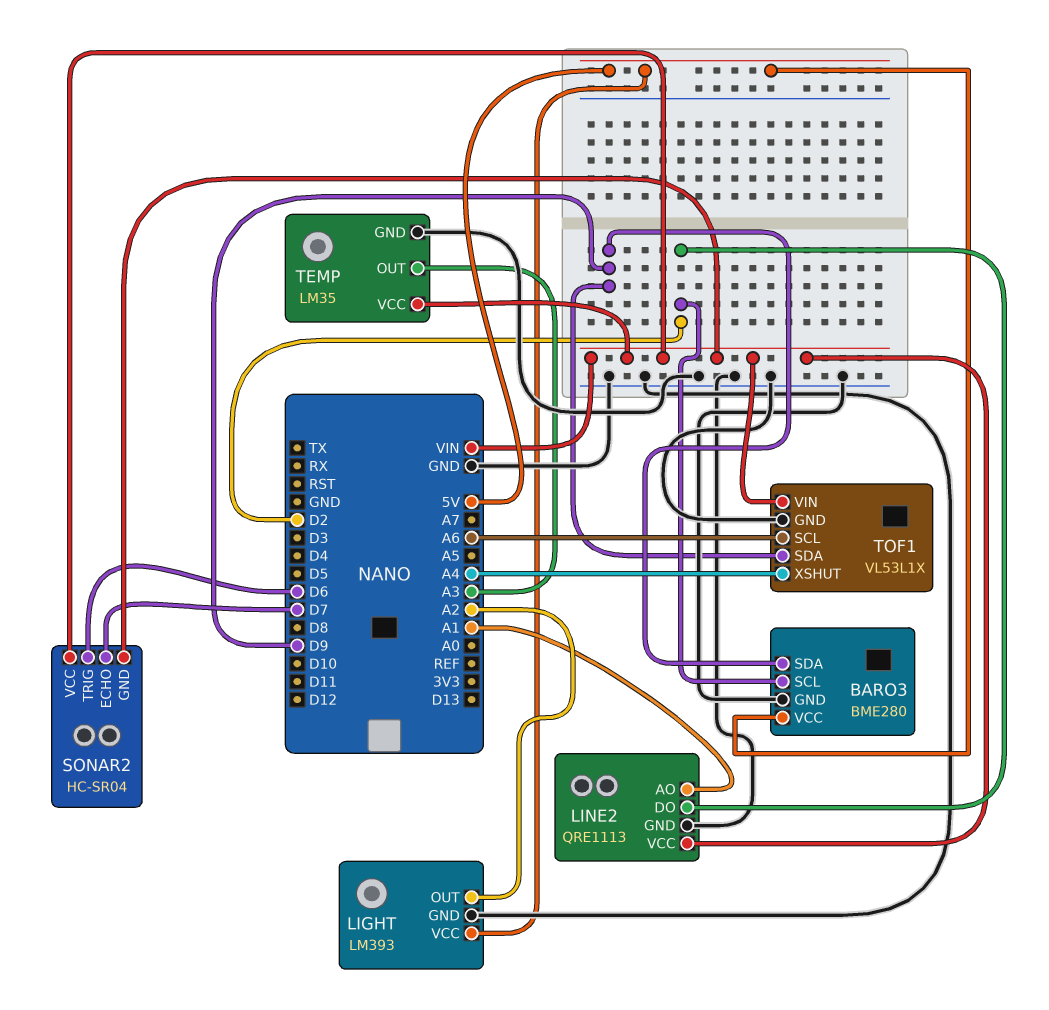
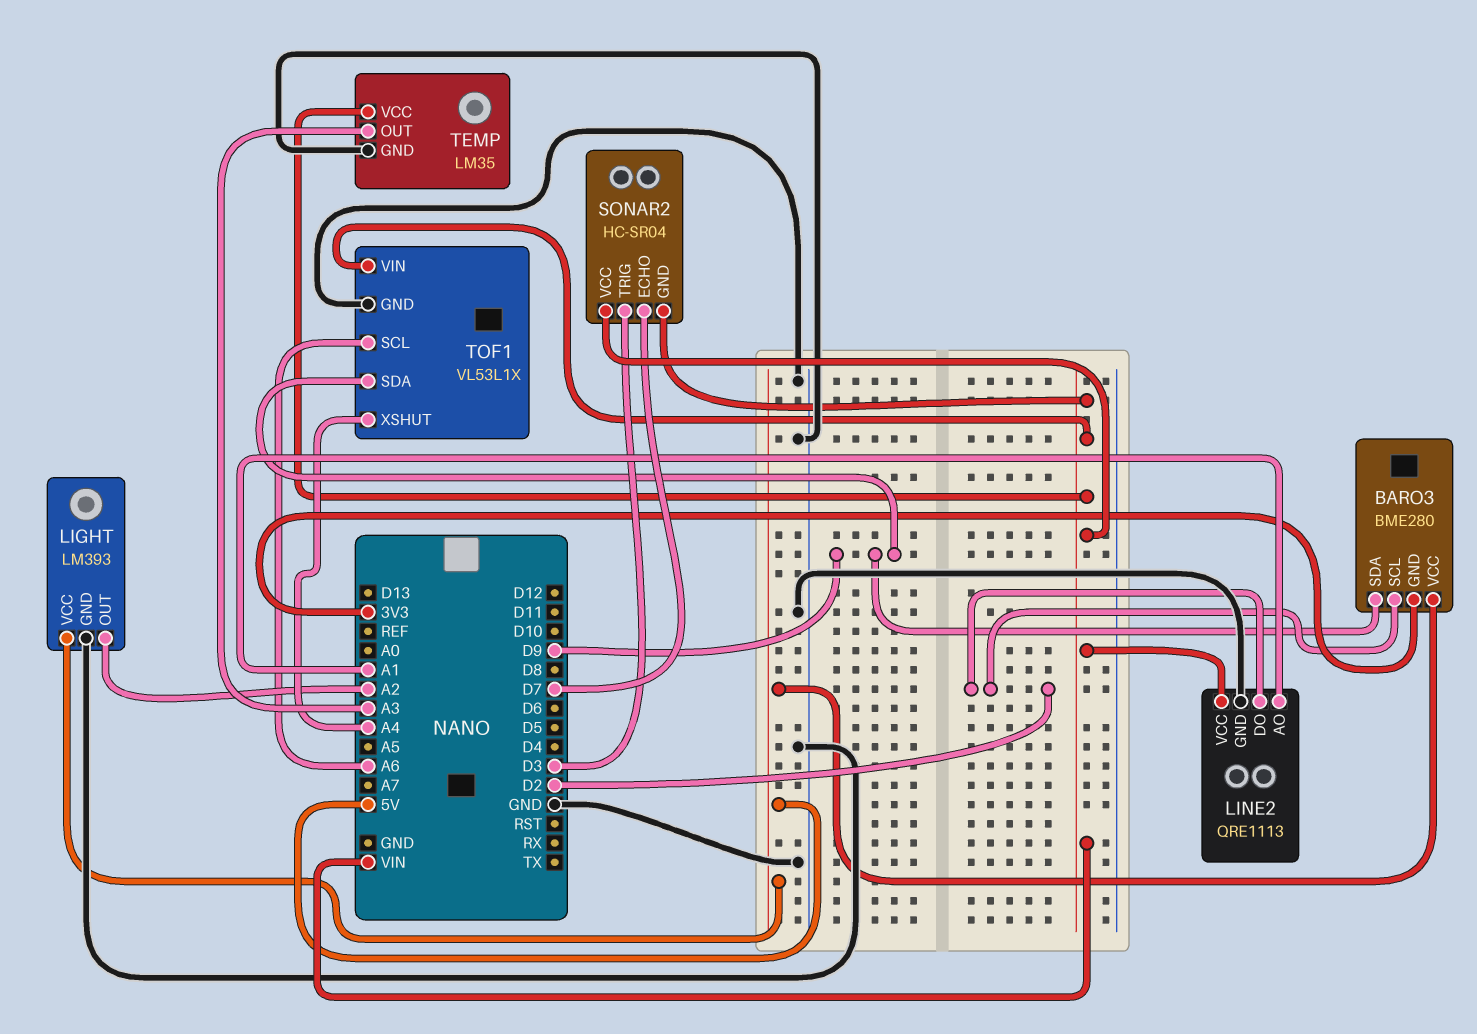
BARO3 pin GND: GND -> 3V3
SONAR2 pin TRIG: D6 -> D3

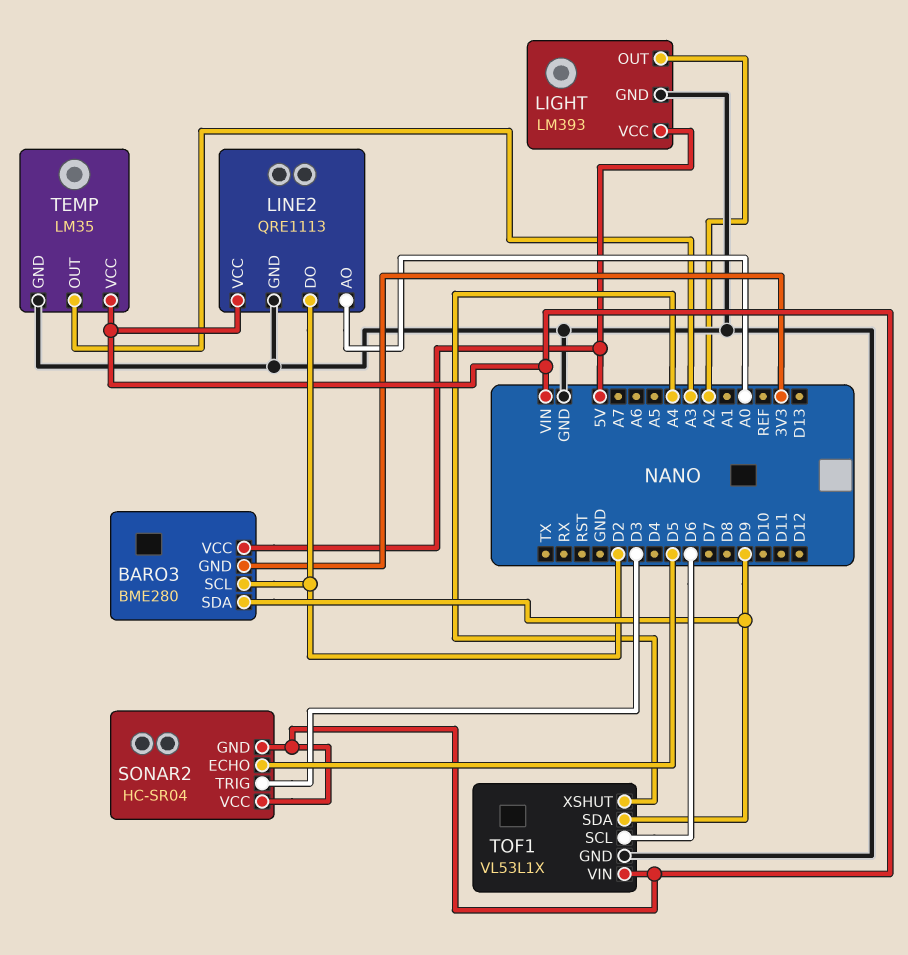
LINE2 pin AO: A1 -> A0
SONAR2 pin ECHO: D7 -> D5
TOF1 pin SCL: A6 -> D6

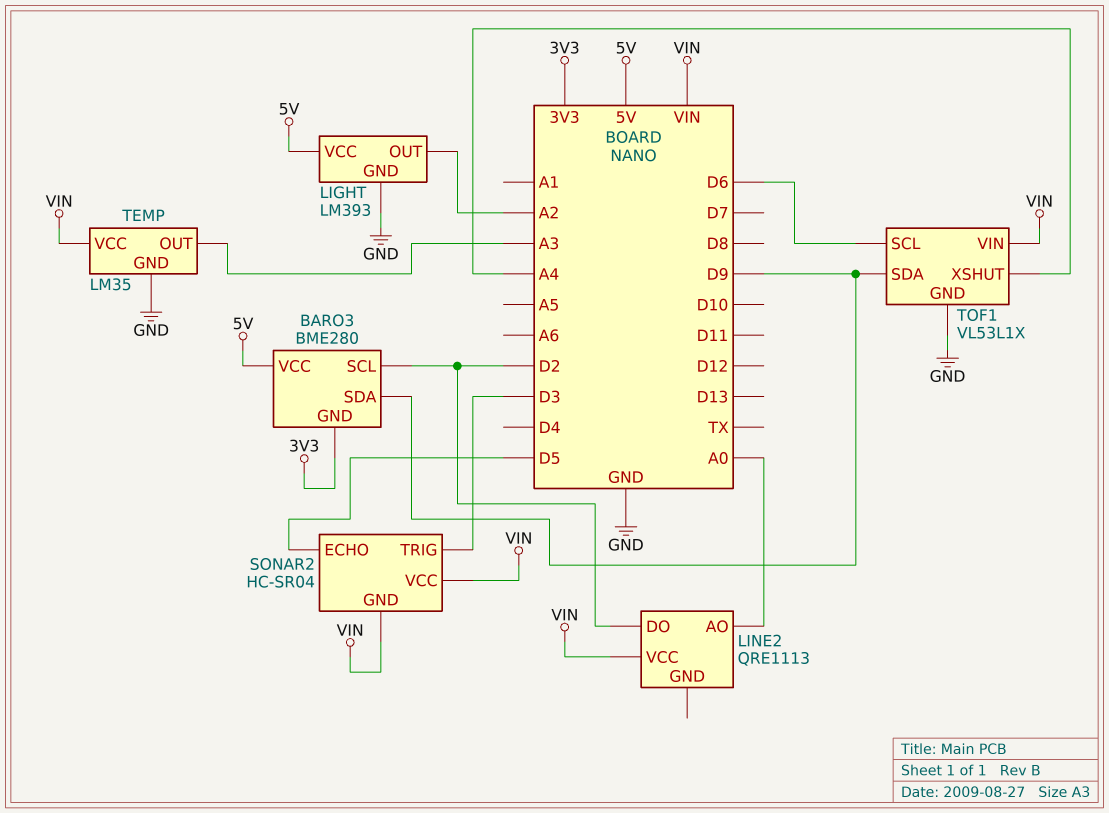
LINE2 pin GND: GND -> none

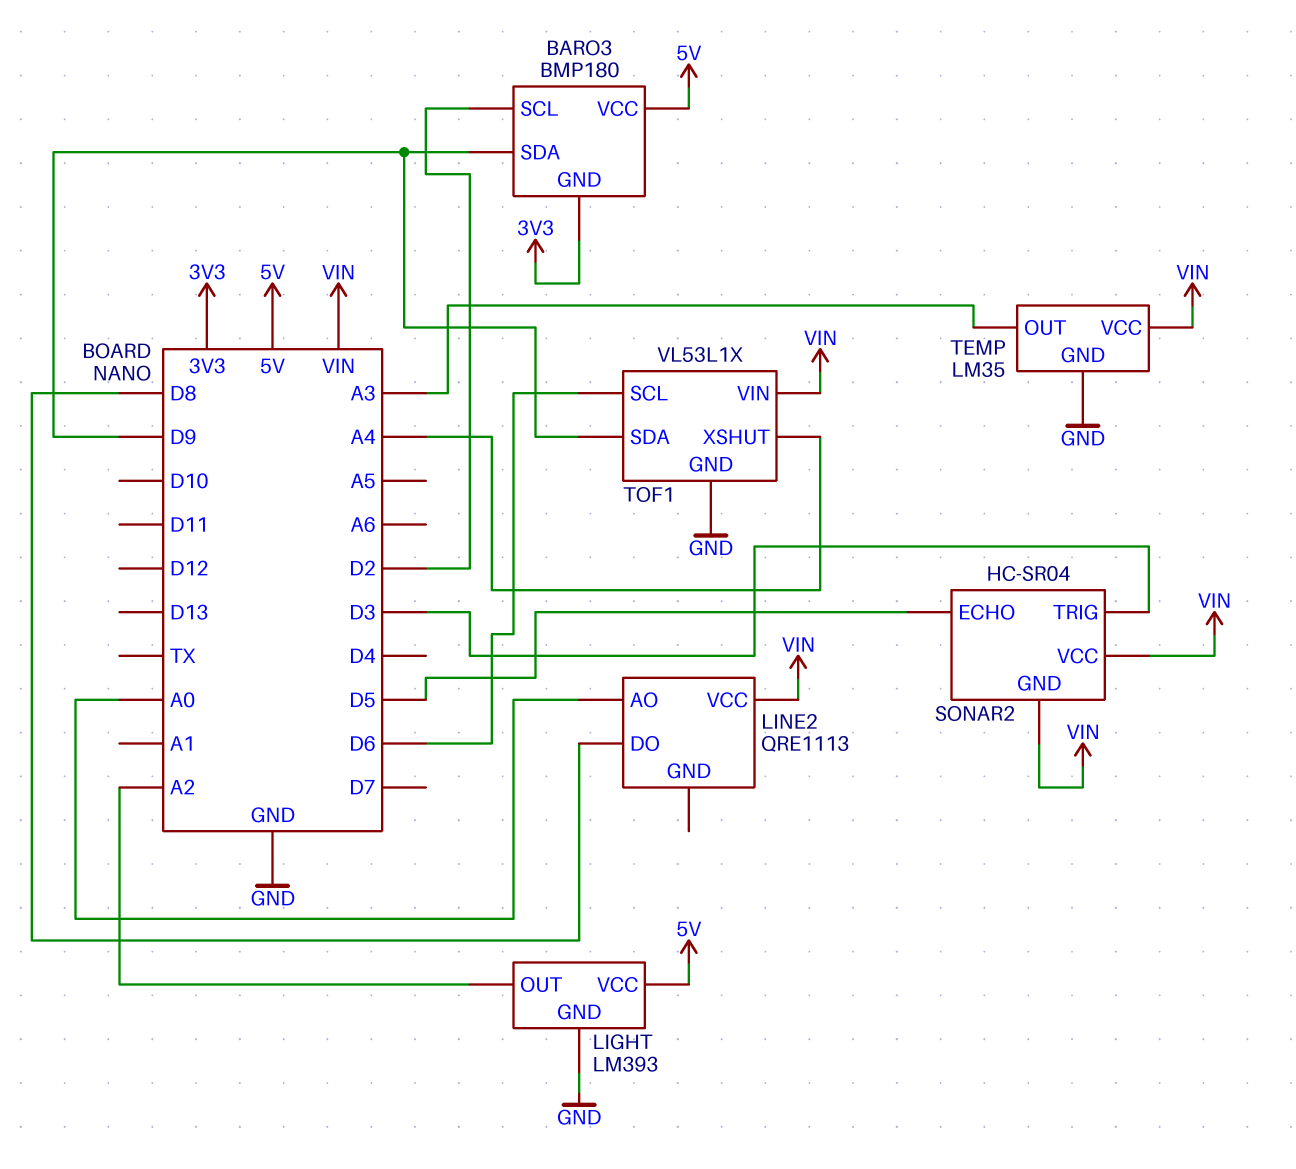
BARO3: BME280 -> BMP180
LINE2 pin DO: D2 -> D8

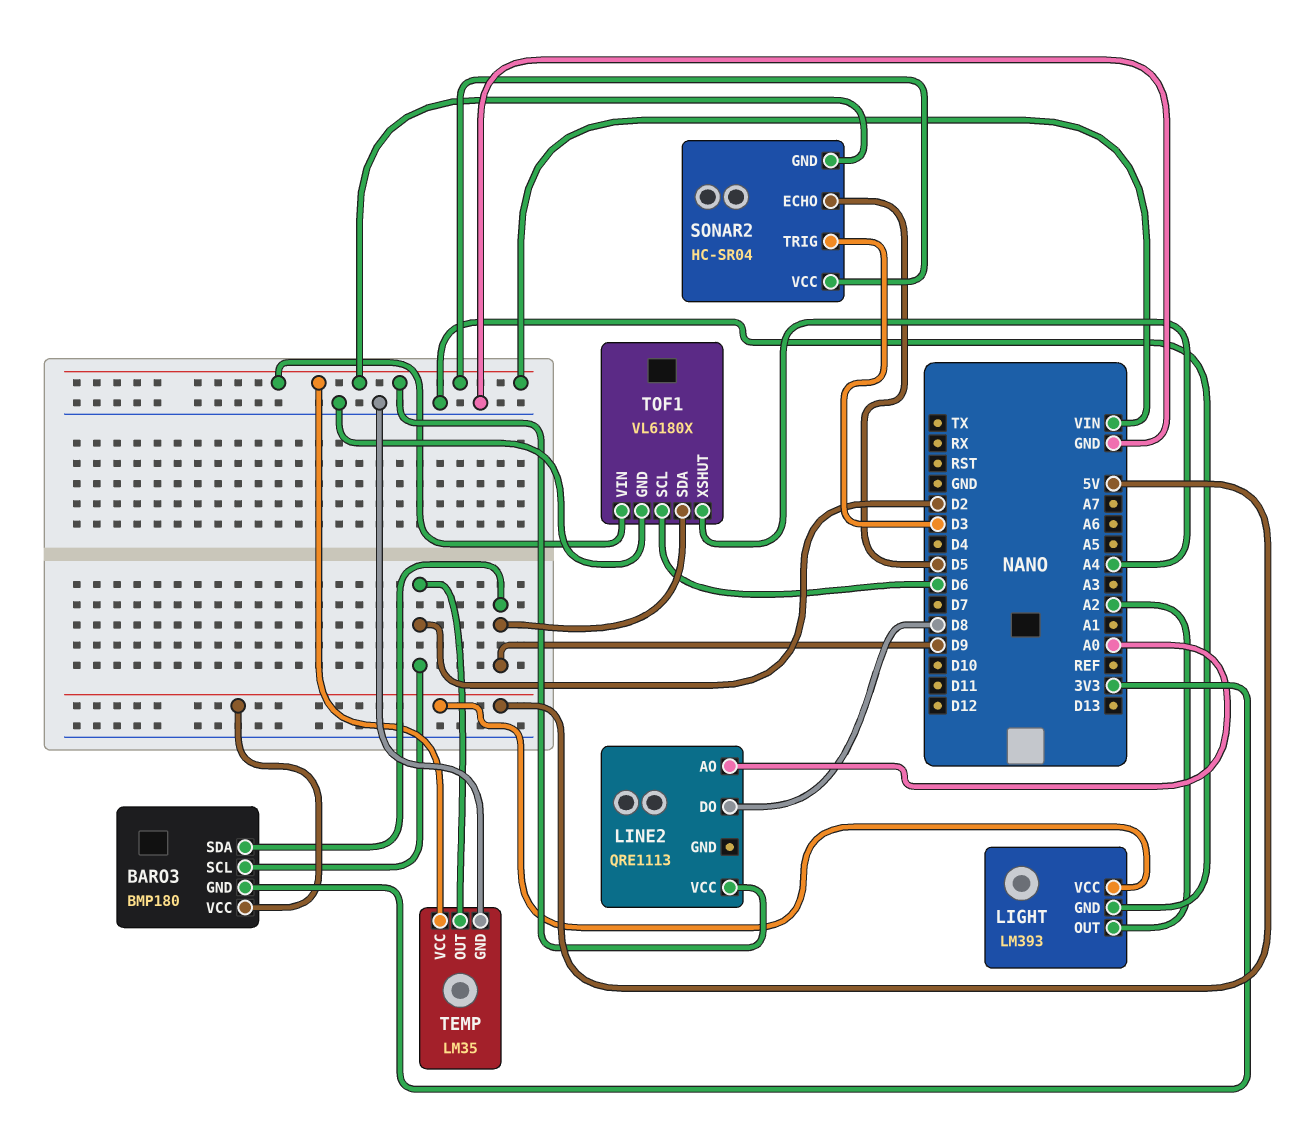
TEMP pin OUT: A3 -> D2
TOF1: VL53L1X -> VL6180X

